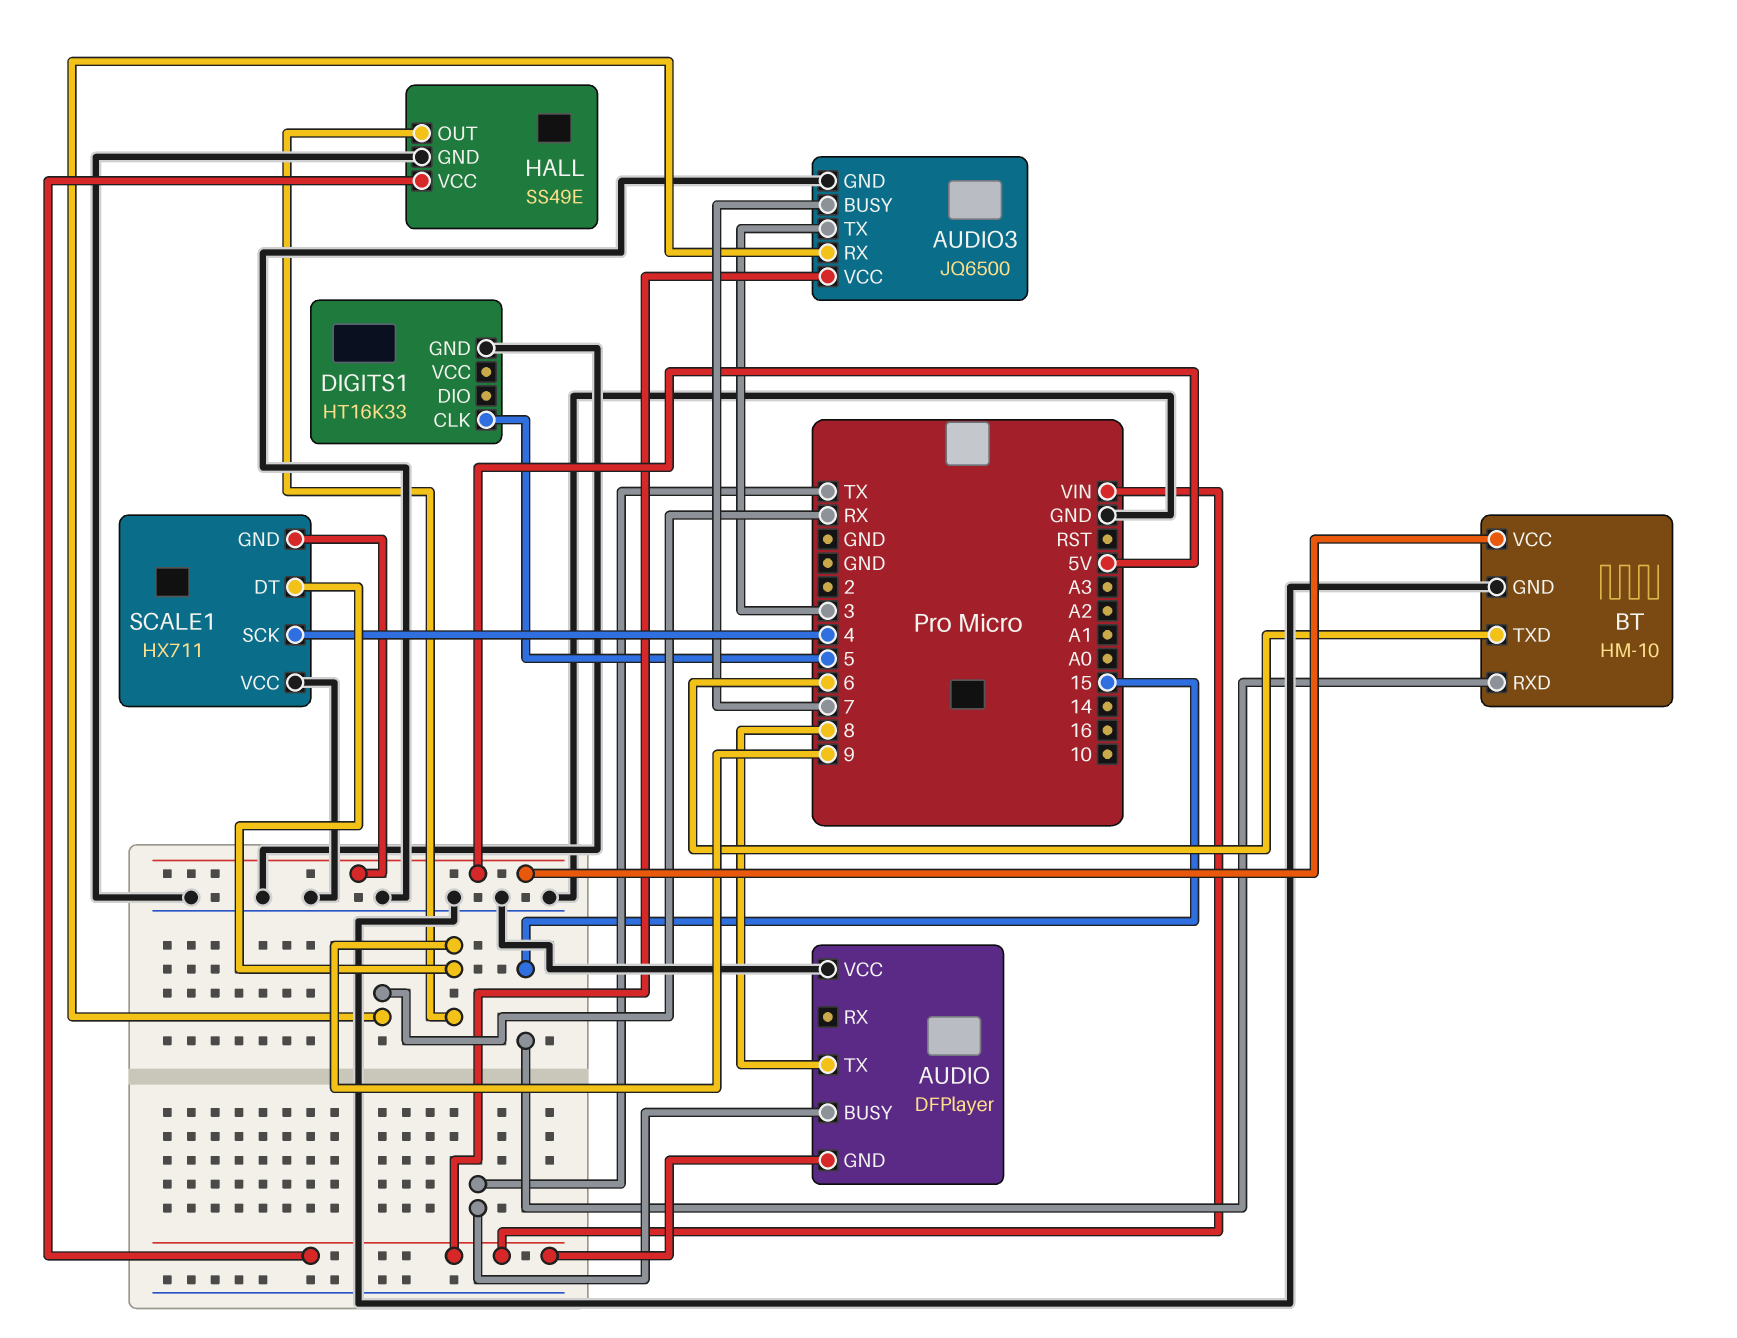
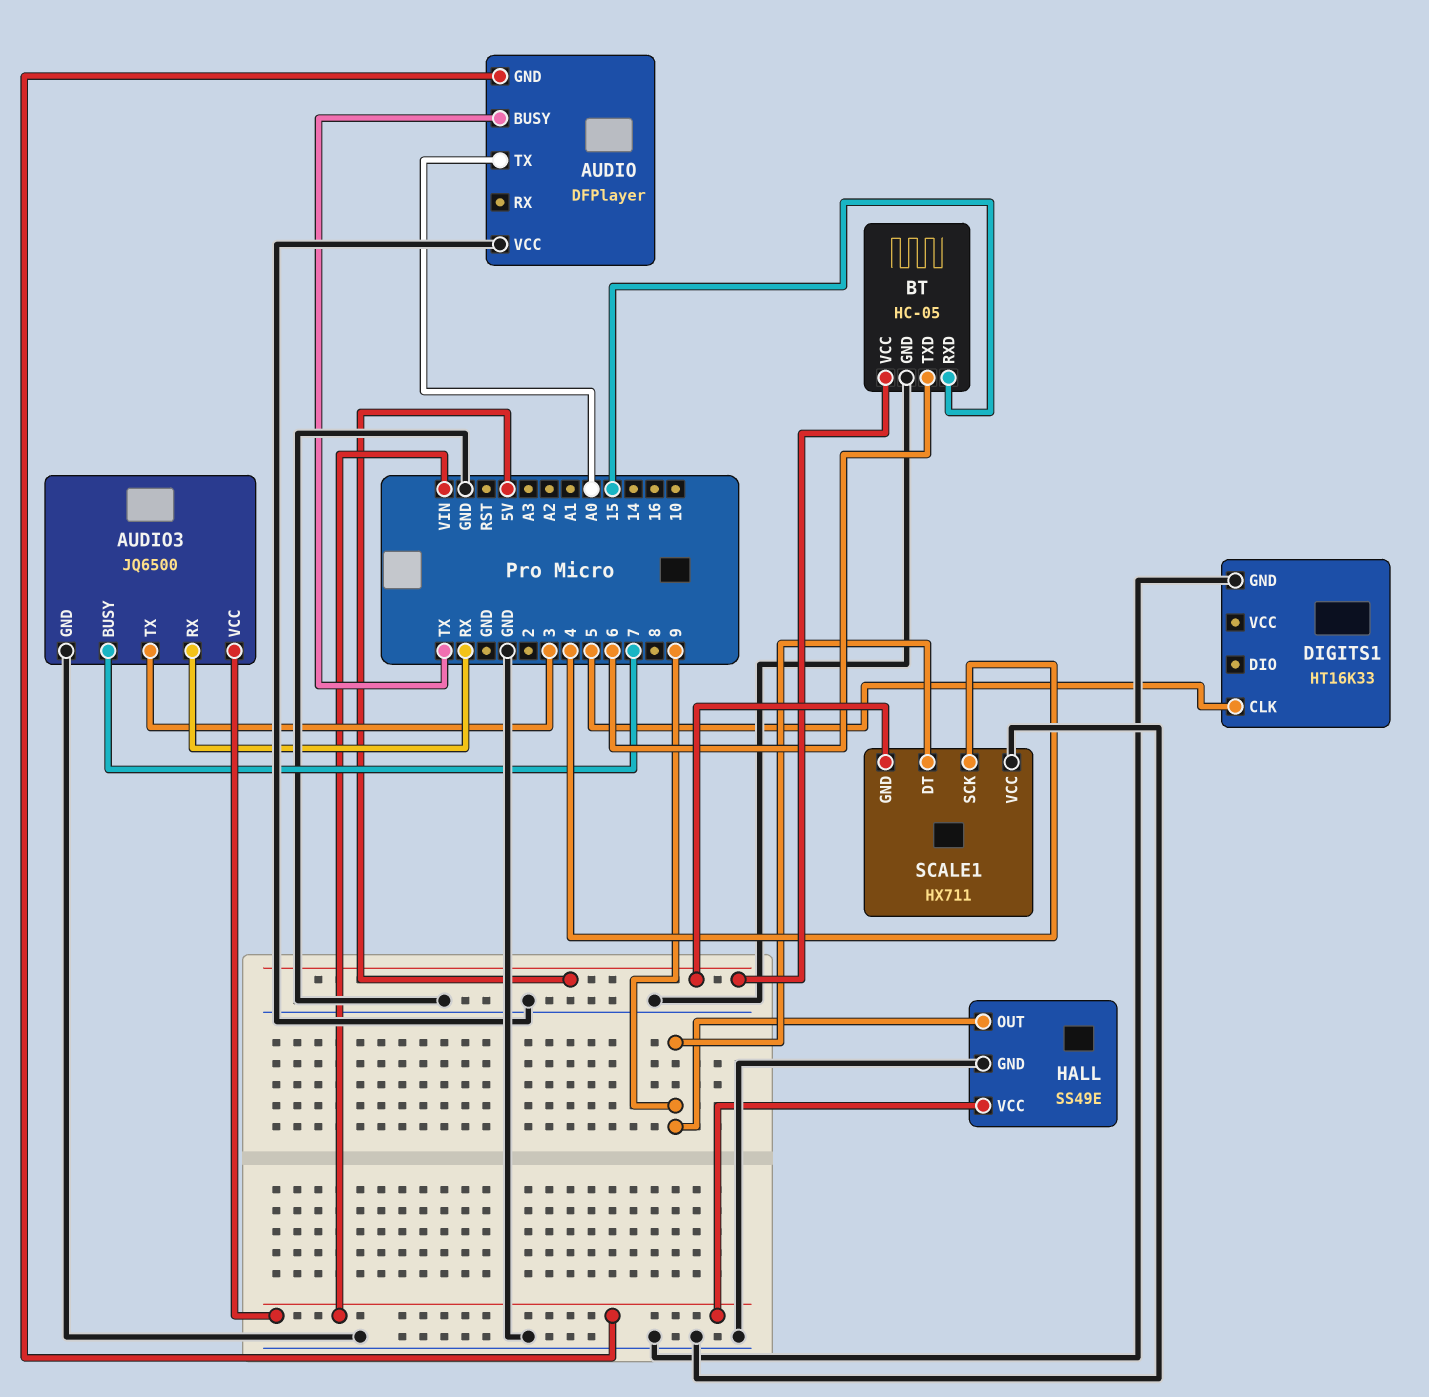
AUDIO pin TX: 8 -> A0
BT: HM-10 -> HC-05

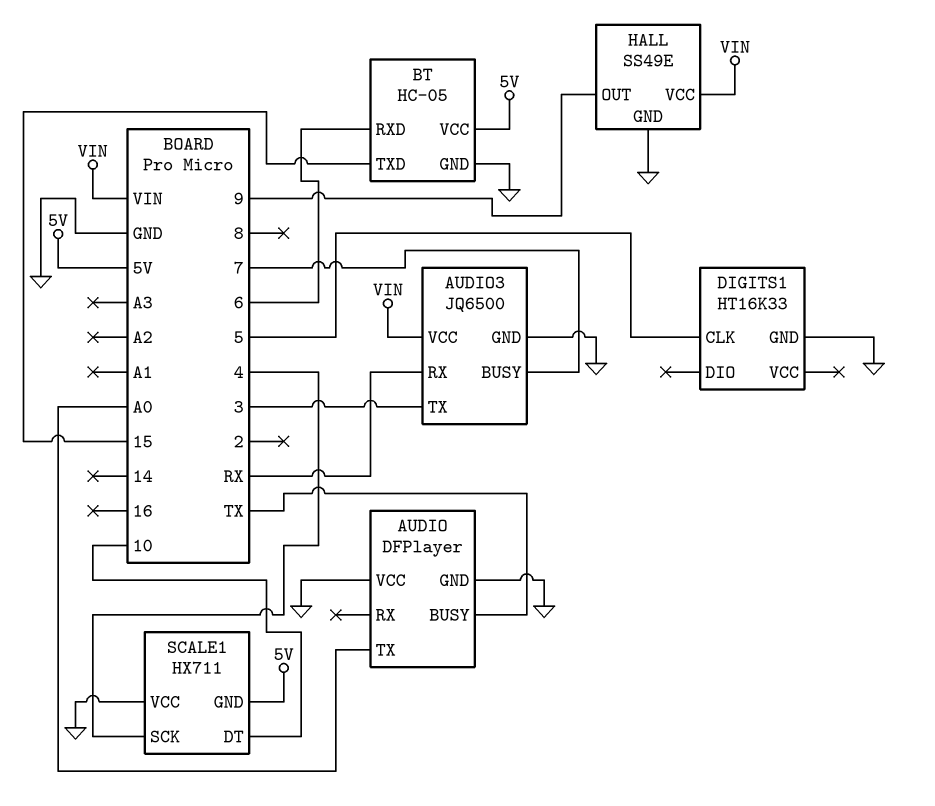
AUDIO pin GND: VIN -> GND
BT pin RXD: 15 -> 6
BT pin TXD: 6 -> 15
SCALE1 pin DT: 9 -> 10

